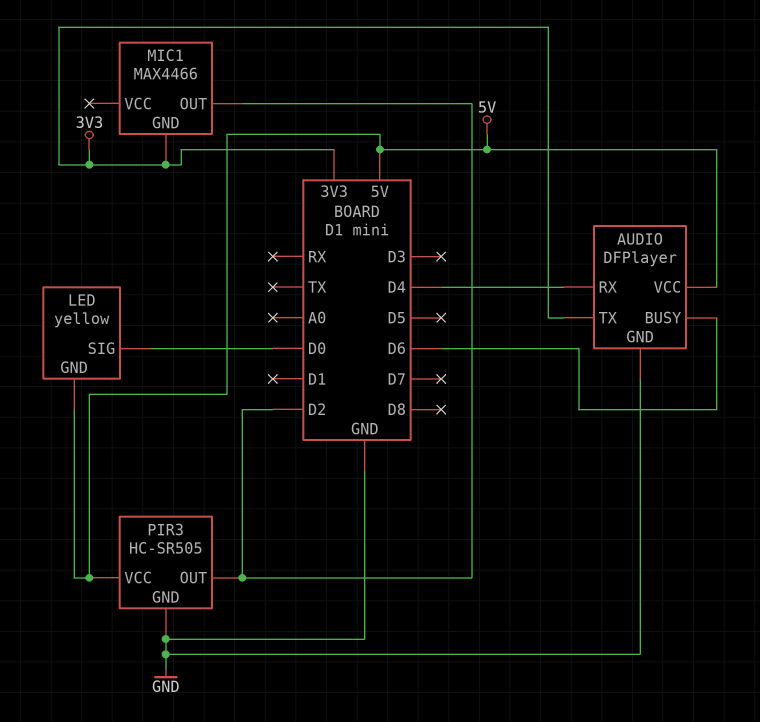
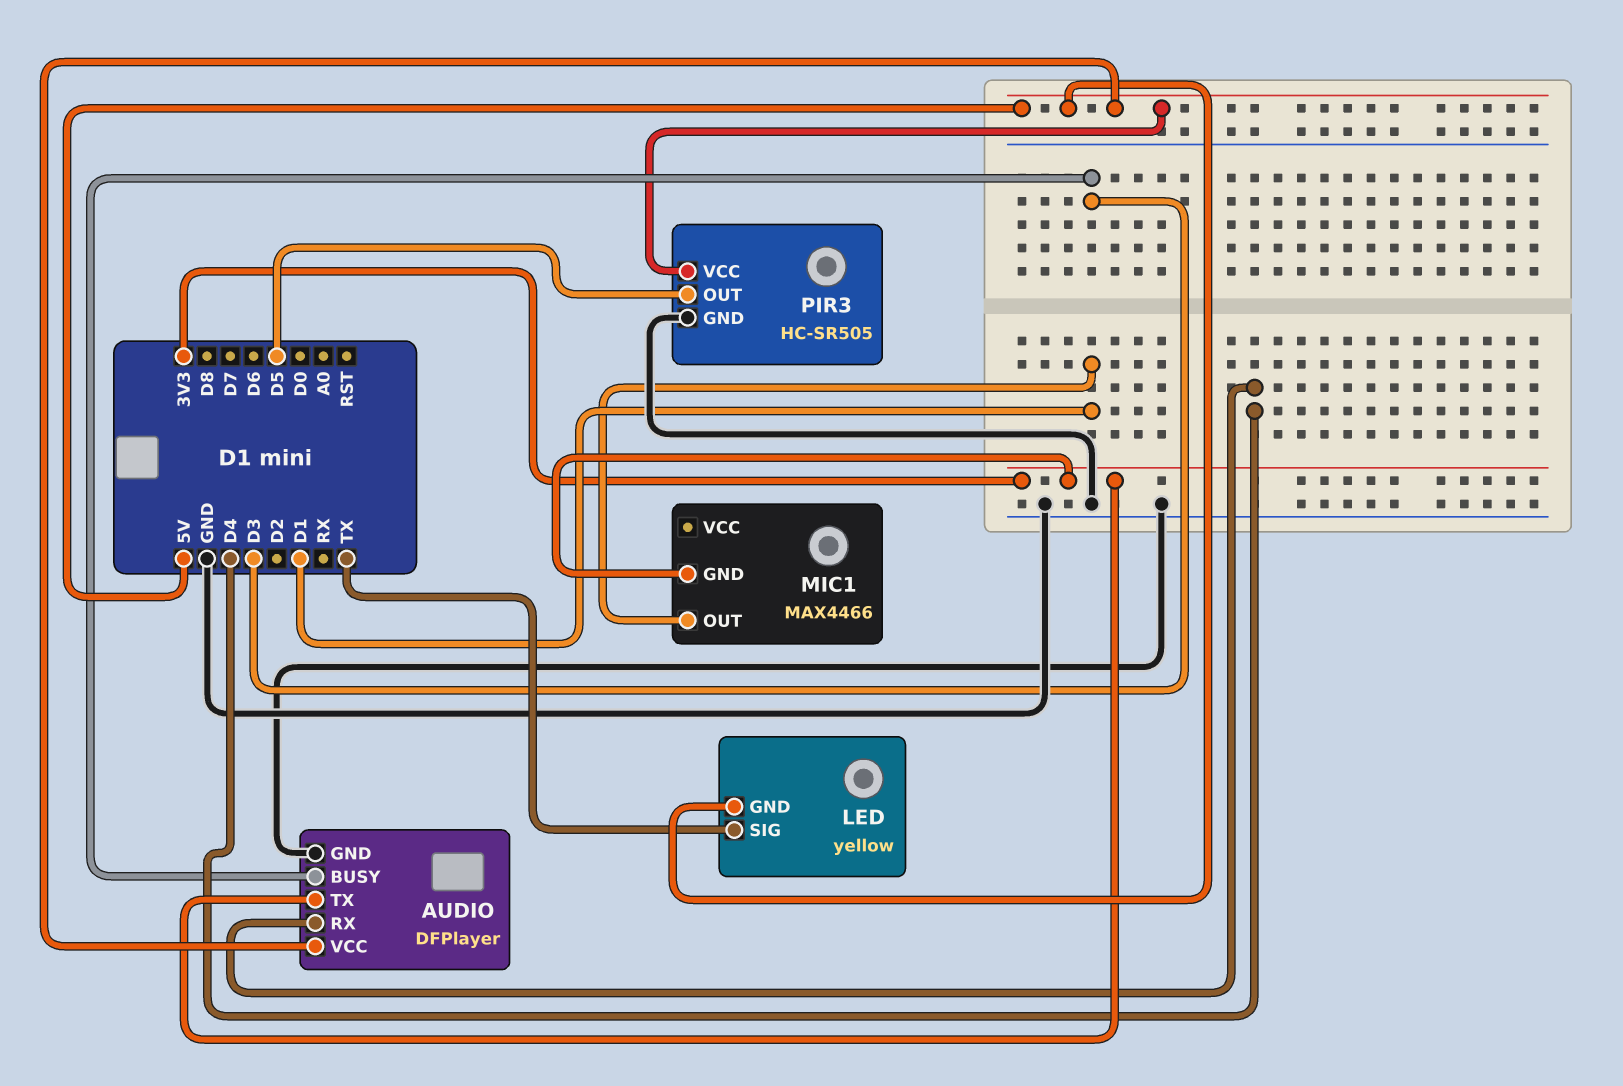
AUDIO pin BUSY: D6 -> D3
LED pin SIG: D0 -> TX
MIC1 pin OUT: D2 -> D1
PIR3 pin OUT: D2 -> D5

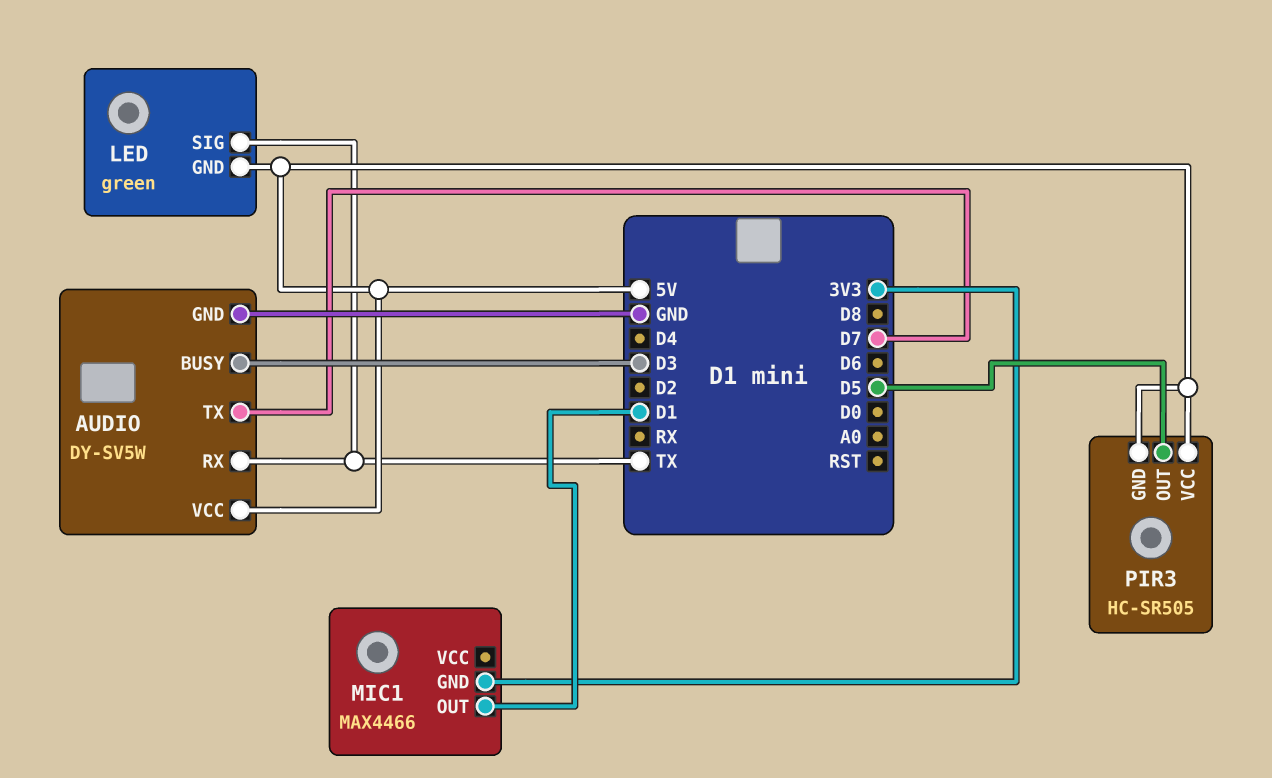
AUDIO: DFPlayer -> DY-SV5W
AUDIO pin RX: D4 -> TX
AUDIO pin TX: 3V3 -> D7
LED: yellow -> green
PIR3 pin GND: GND -> 5V

